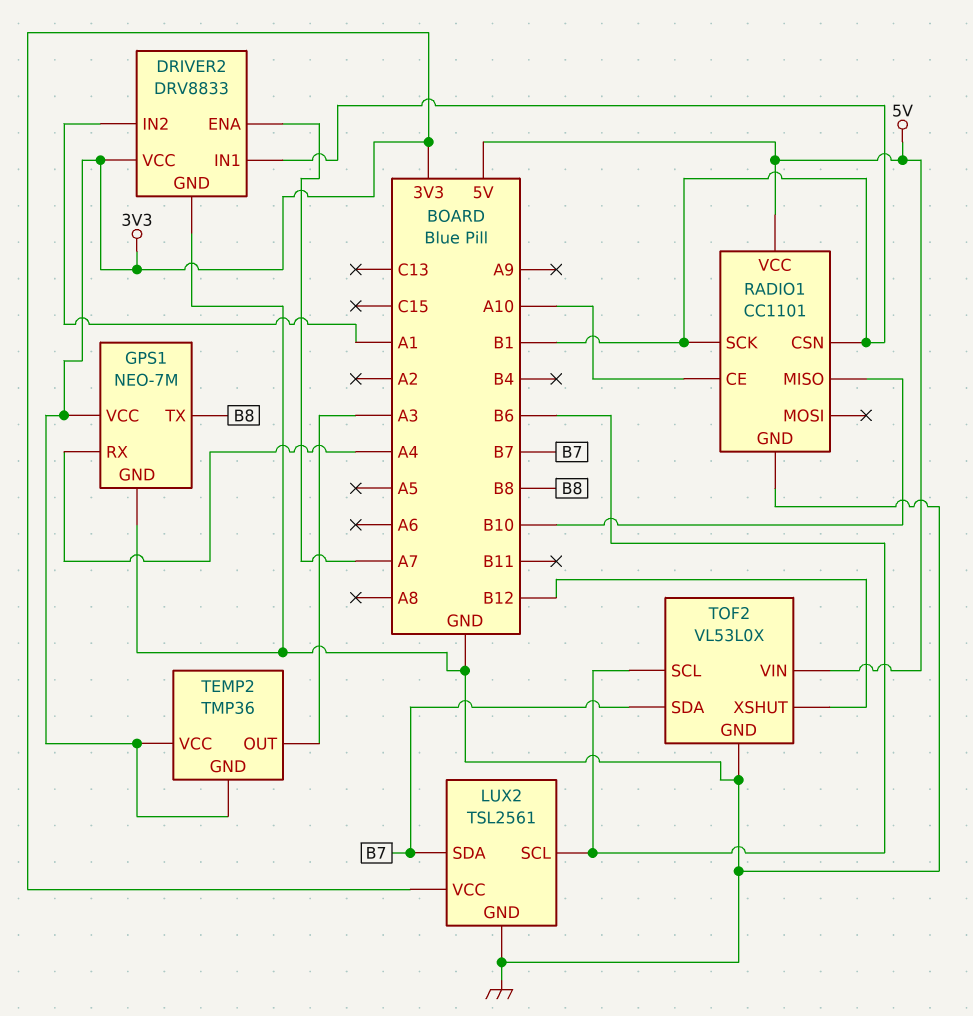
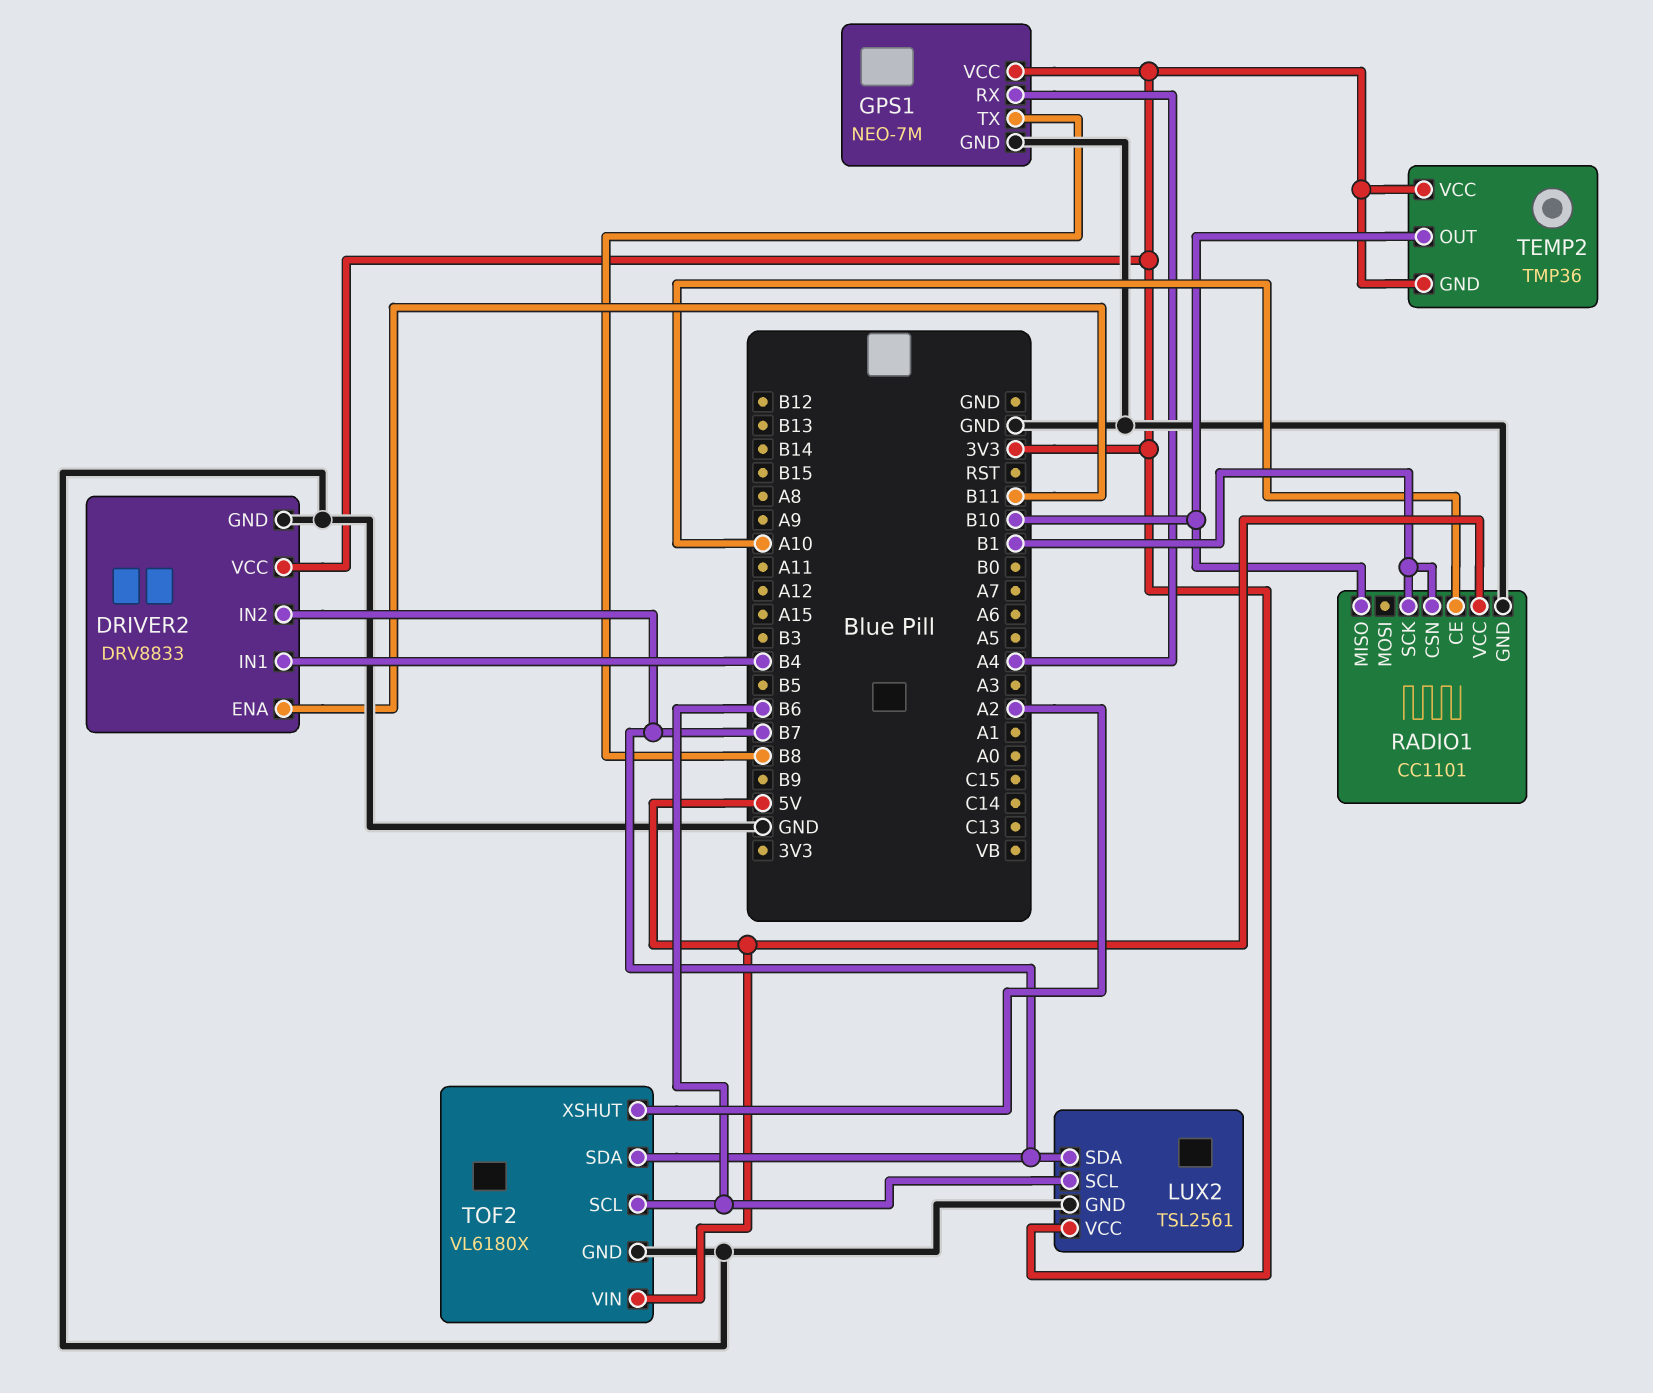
DRIVER2 pin ENA: A7 -> B11
DRIVER2 pin IN1: B1 -> B4
DRIVER2 pin IN2: A1 -> B7
TEMP2 pin OUT: A3 -> B10
TOF2: VL53L0X -> VL6180X
TOF2 pin XSHUT: B12 -> A2

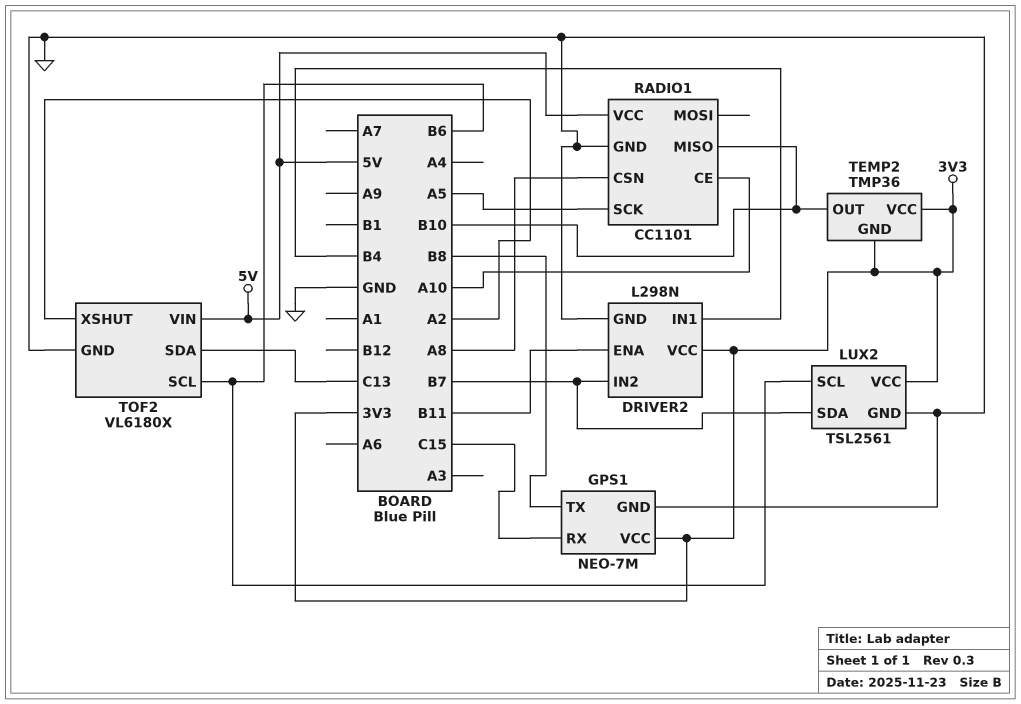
DRIVER2: DRV8833 -> L298N
GPS1 pin RX: A4 -> C15
RADIO1 pin CSN: B1 -> A8
RADIO1 pin SCK: B1 -> A5
TOF2 pin SDA: B7 -> C13

